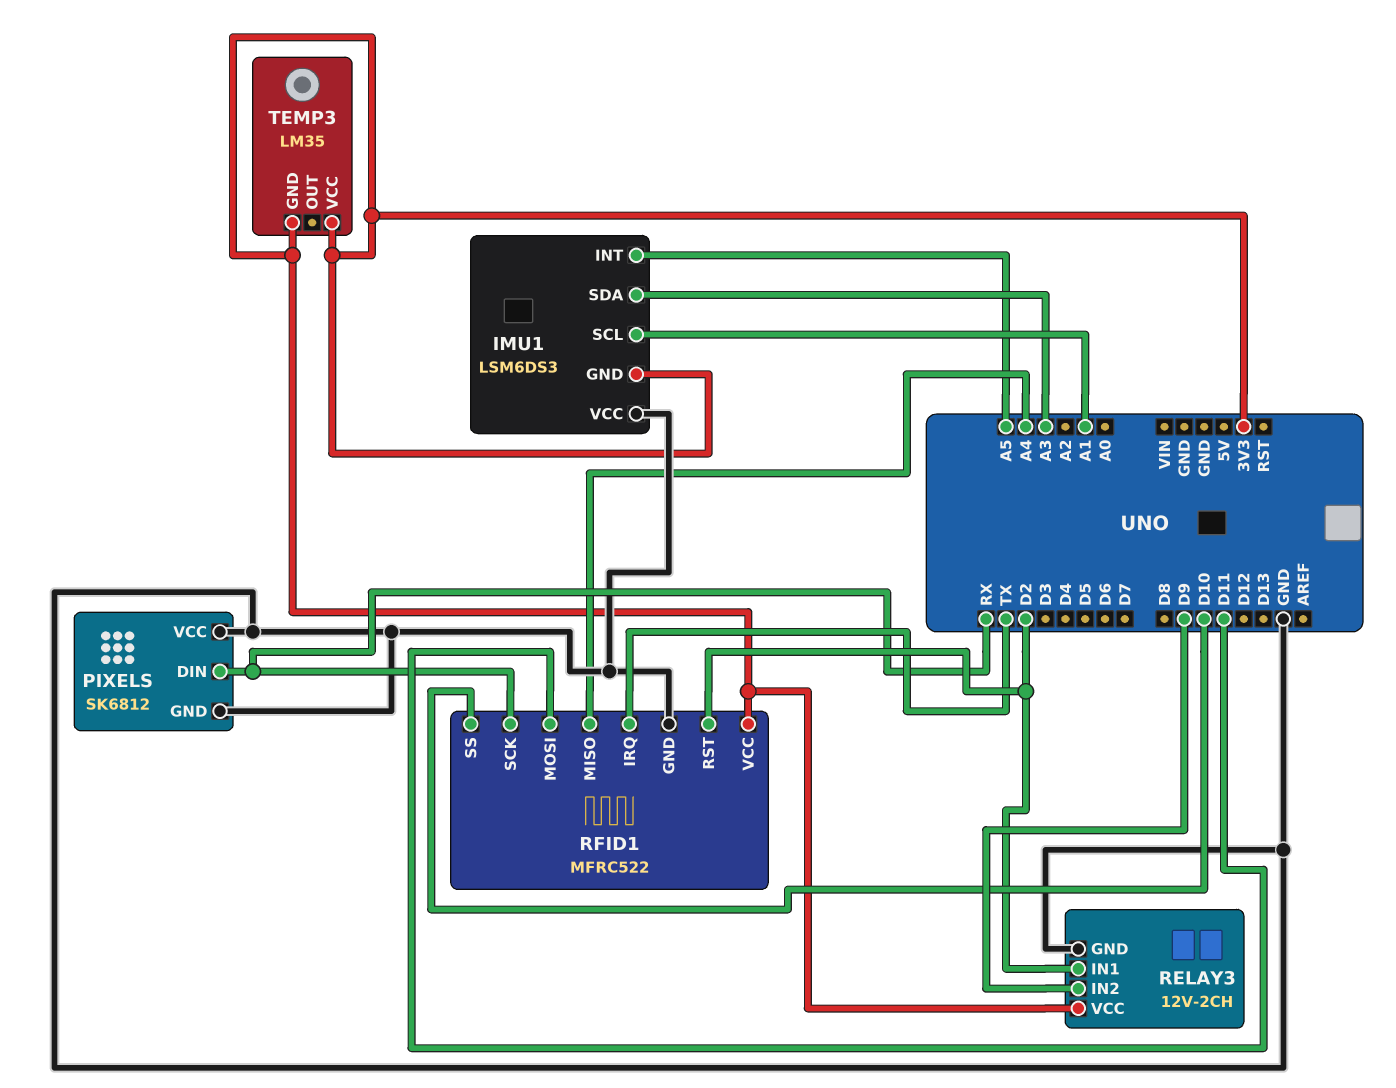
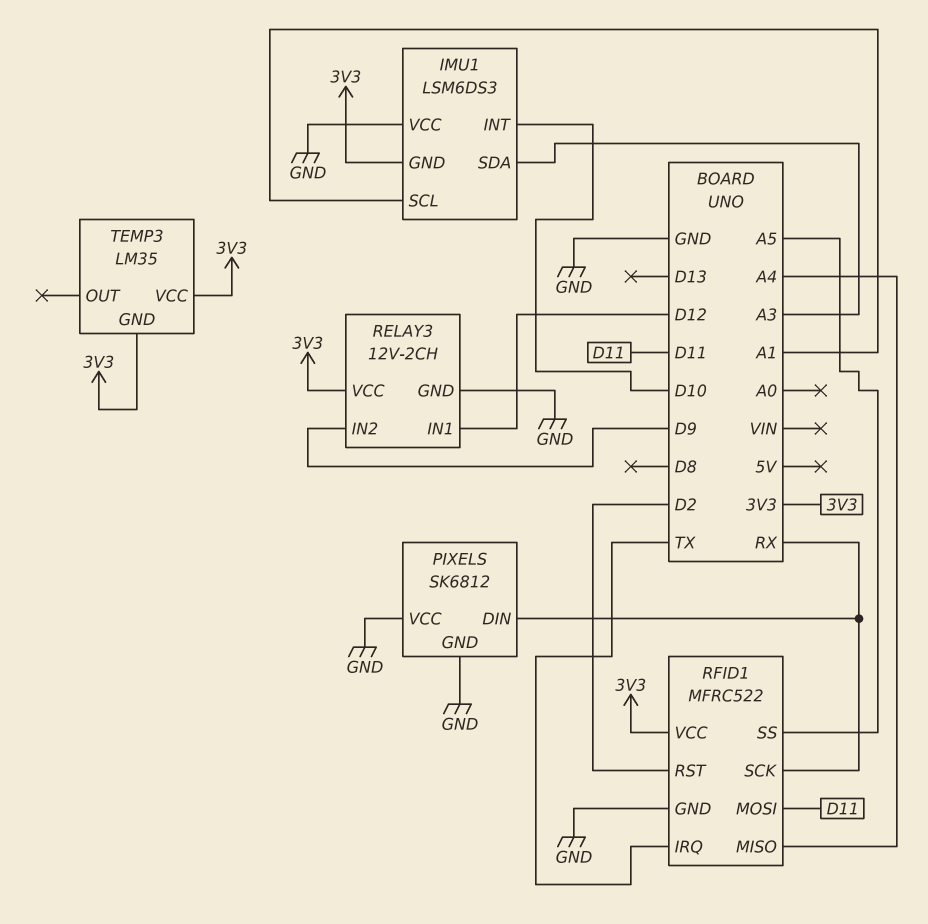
IMU1 pin INT: A5 -> D10
RELAY3 pin IN1: D2 -> D12
RFID1 pin SS: D10 -> A5

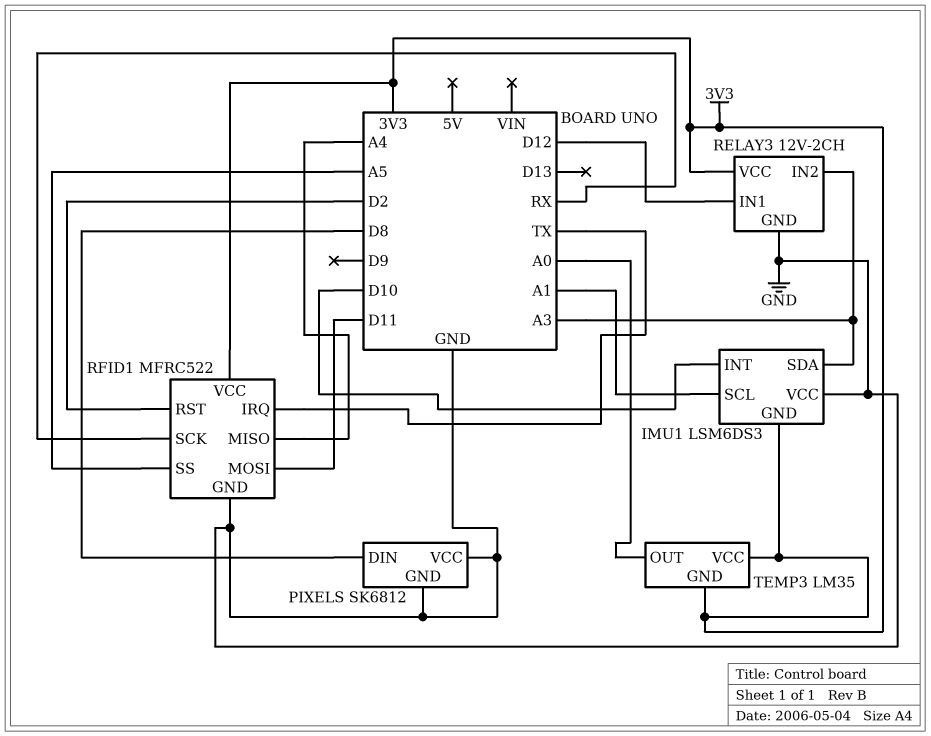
PIXELS pin DIN: RX -> D8
RELAY3 pin IN2: D9 -> A3
TEMP3 pin OUT: none -> A0

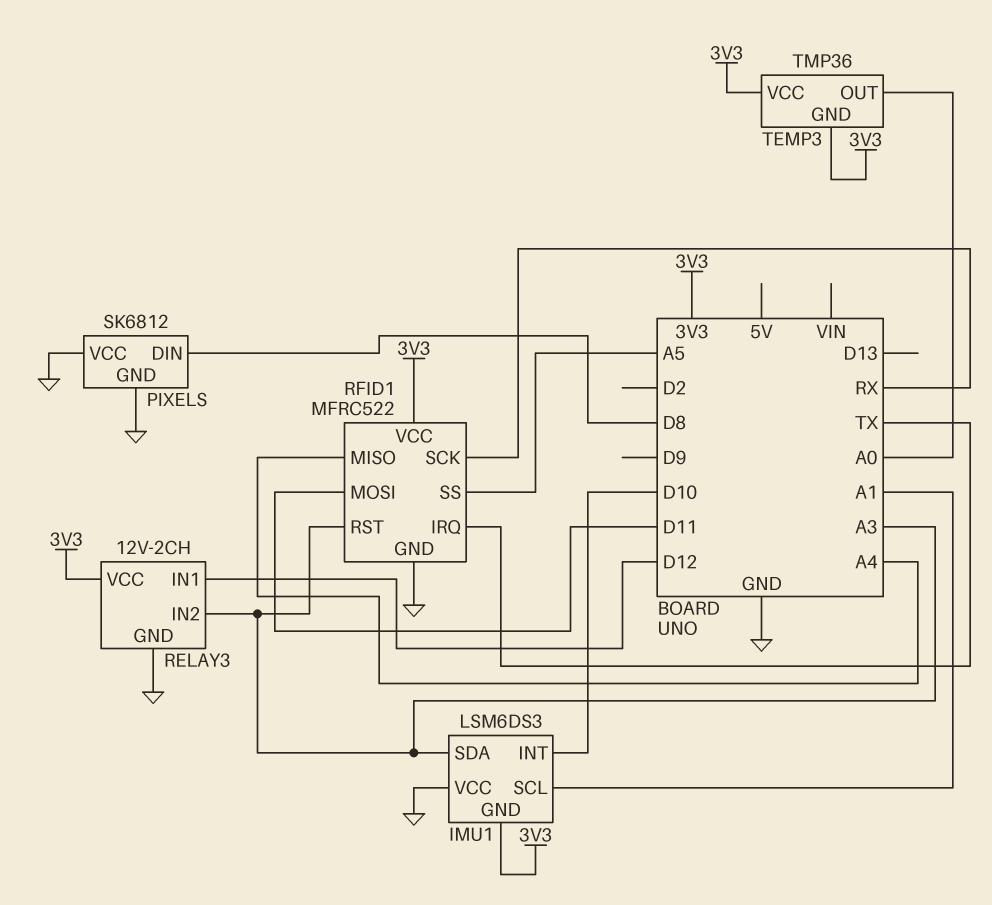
RFID1 pin RST: D2 -> A3
TEMP3: LM35 -> TMP36

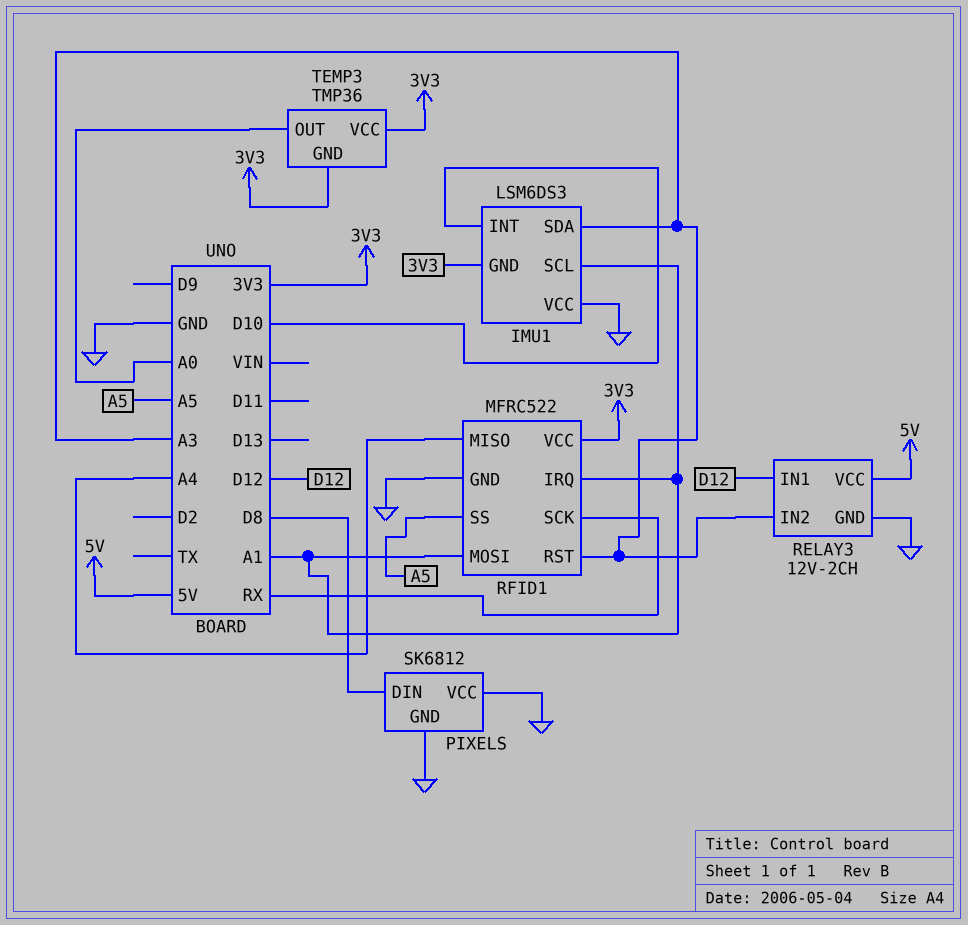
RELAY3 pin VCC: 3V3 -> 5V
RFID1 pin IRQ: TX -> A1
RFID1 pin MOSI: D11 -> A1

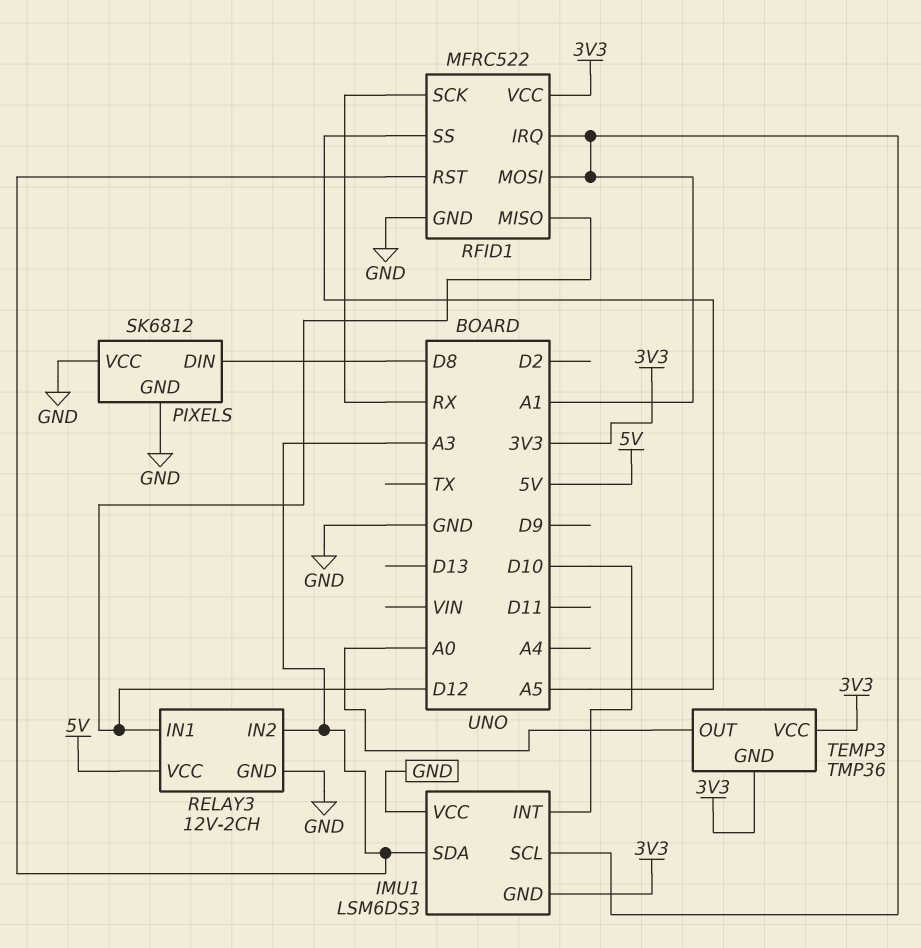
RFID1 pin MISO: A4 -> D12

